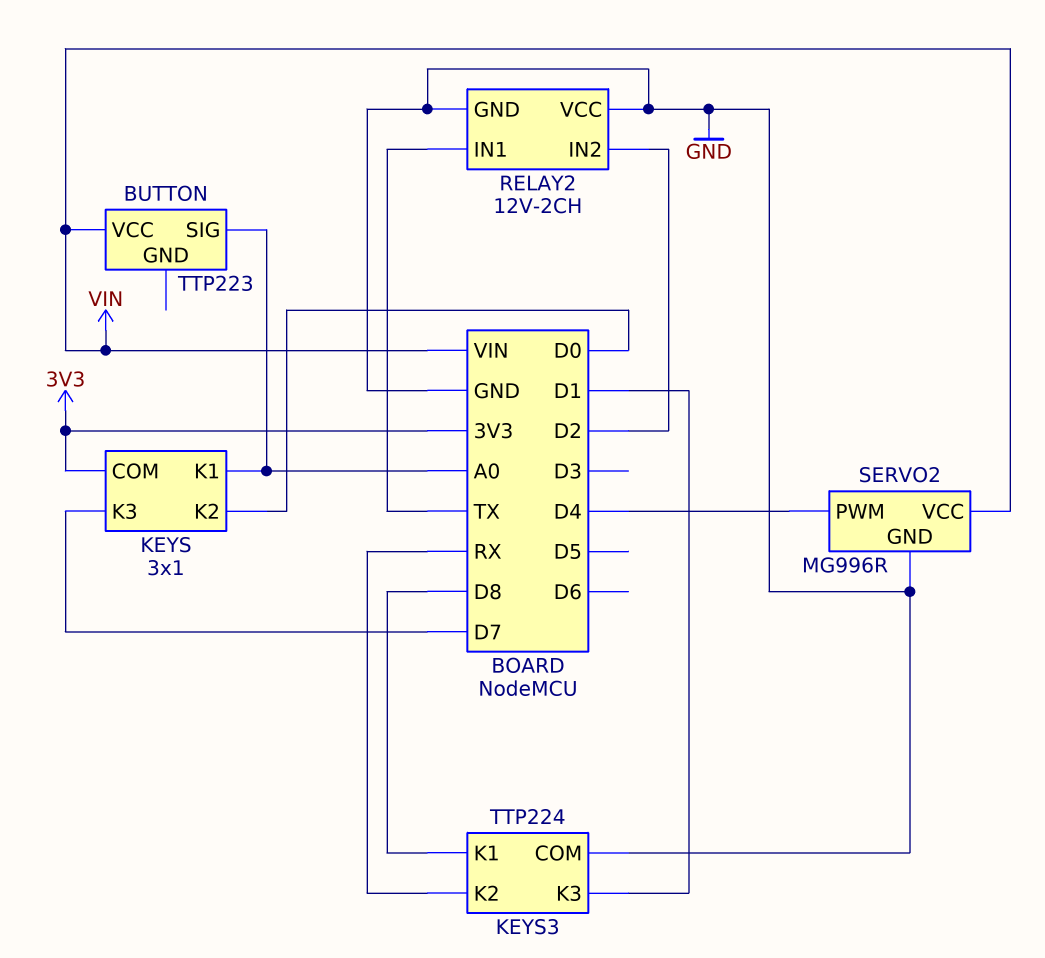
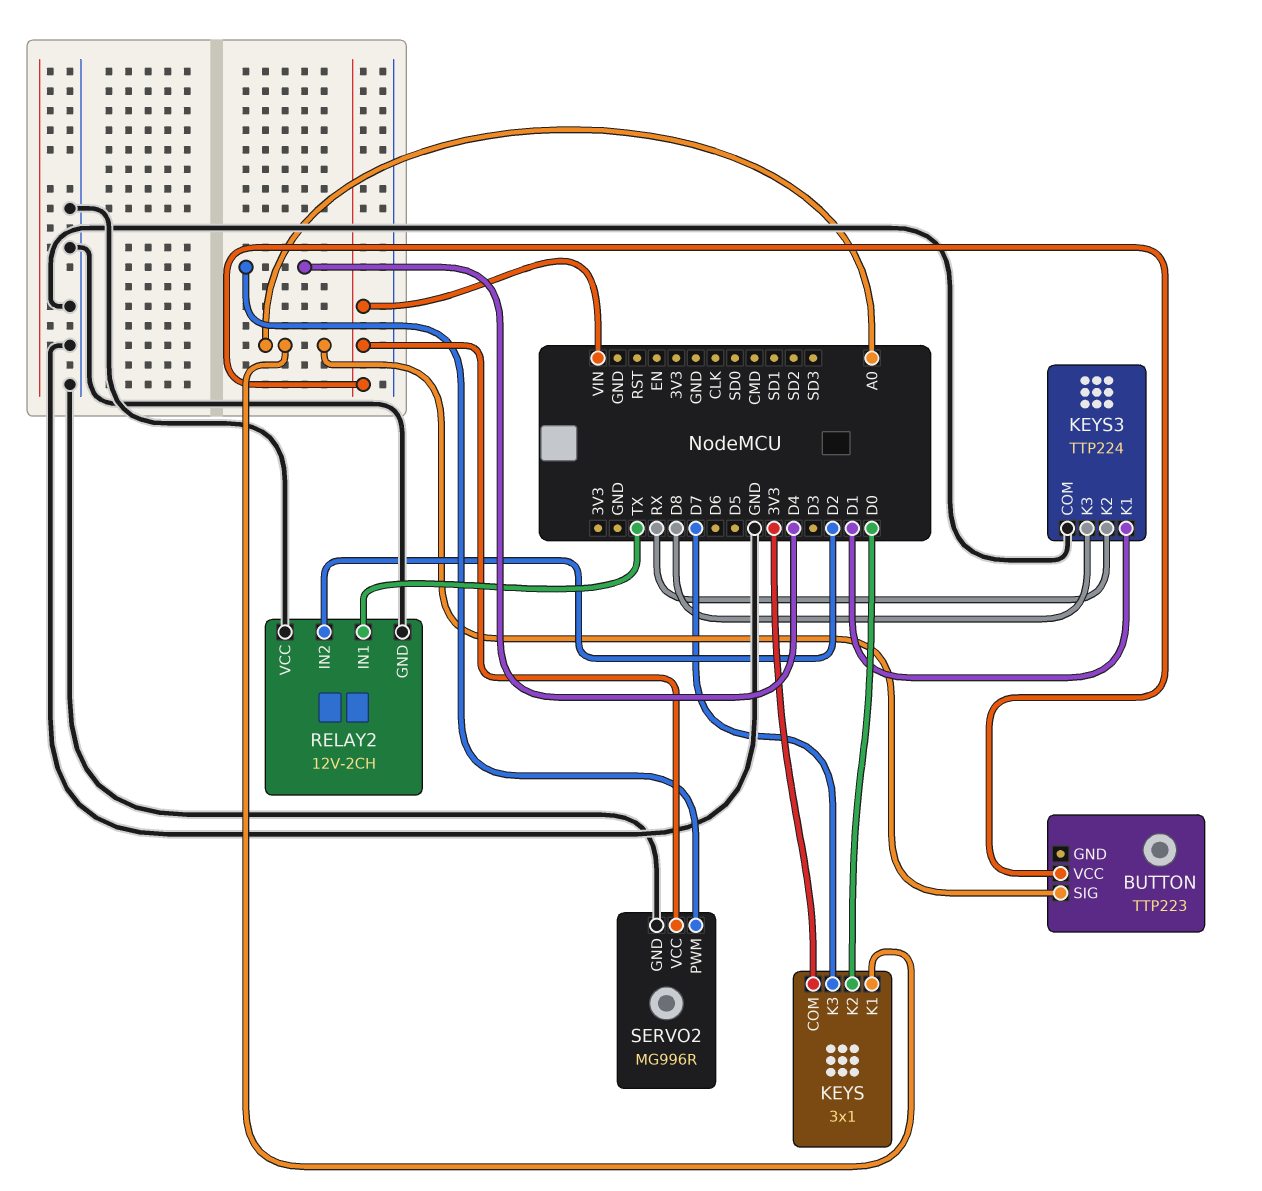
KEYS3 pin K1: D8 -> D1
KEYS3 pin K3: D1 -> D8

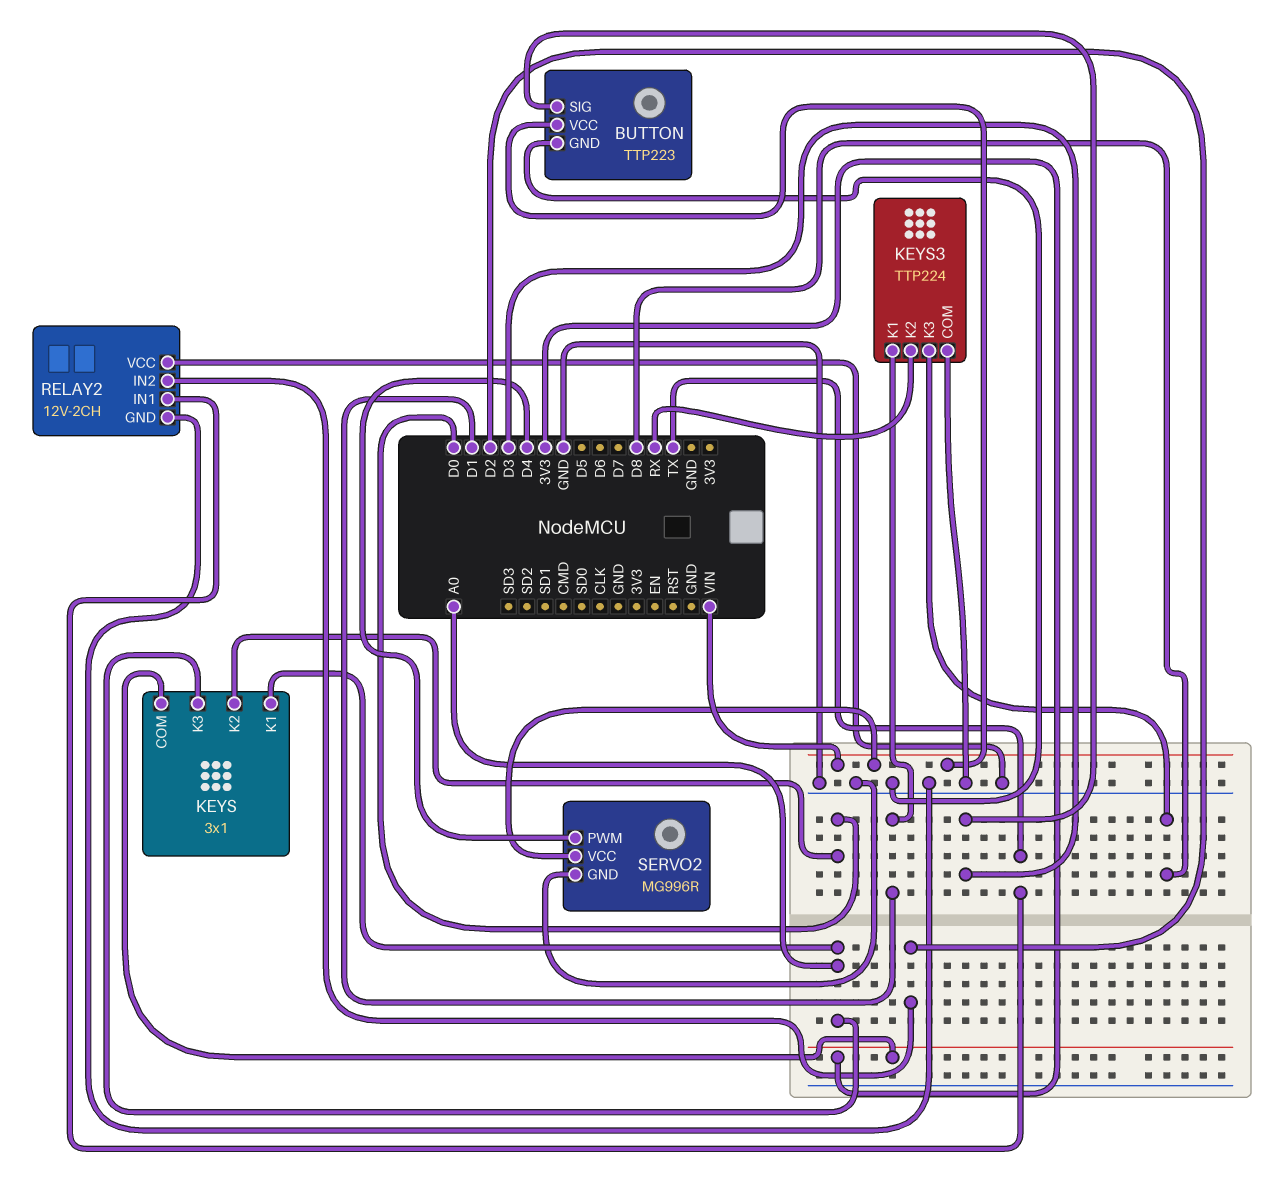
BUTTON pin GND: none -> GND
BUTTON pin SIG: A0 -> D3
KEYS pin K3: D7 -> A0

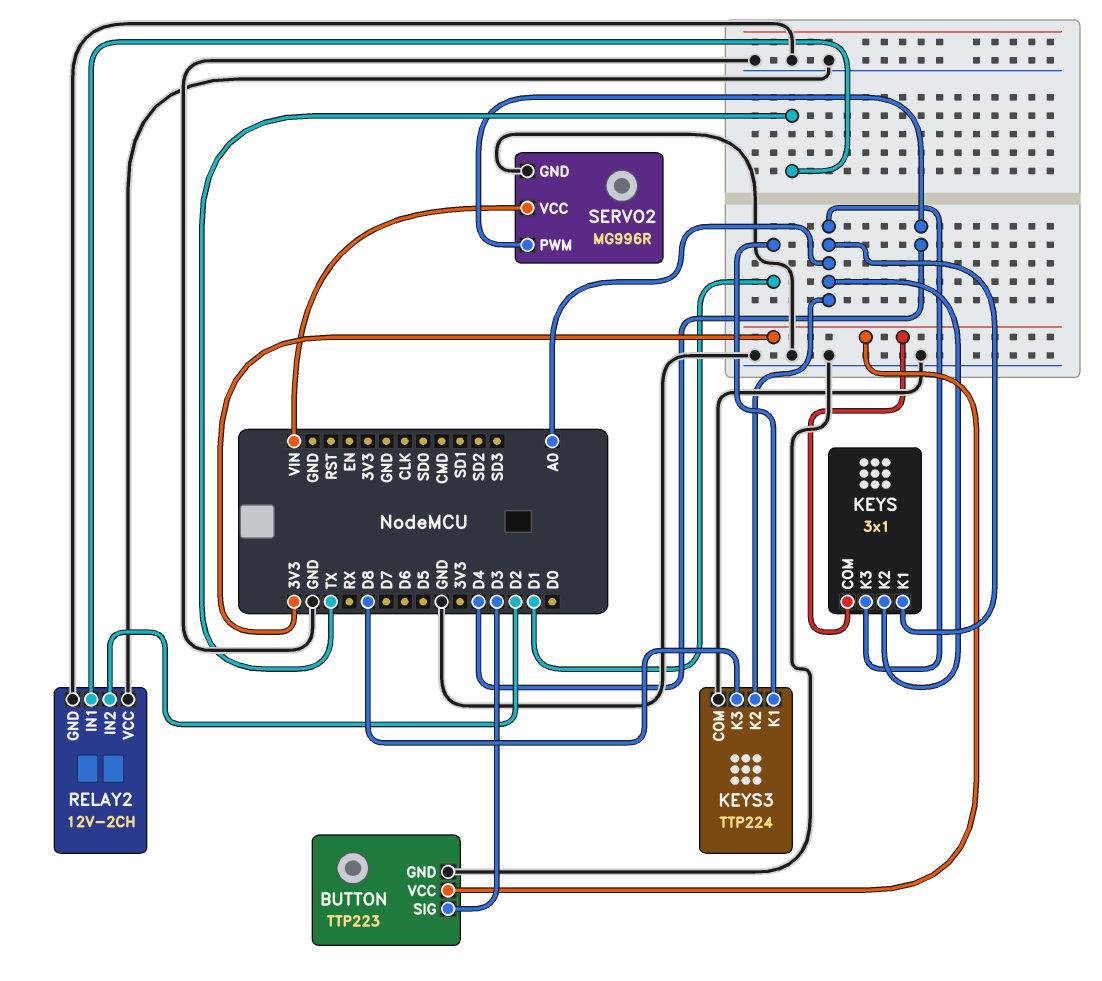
BUTTON pin VCC: VIN -> 3V3
KEYS pin K2: D0 -> A0
KEYS3 pin K2: RX -> A0

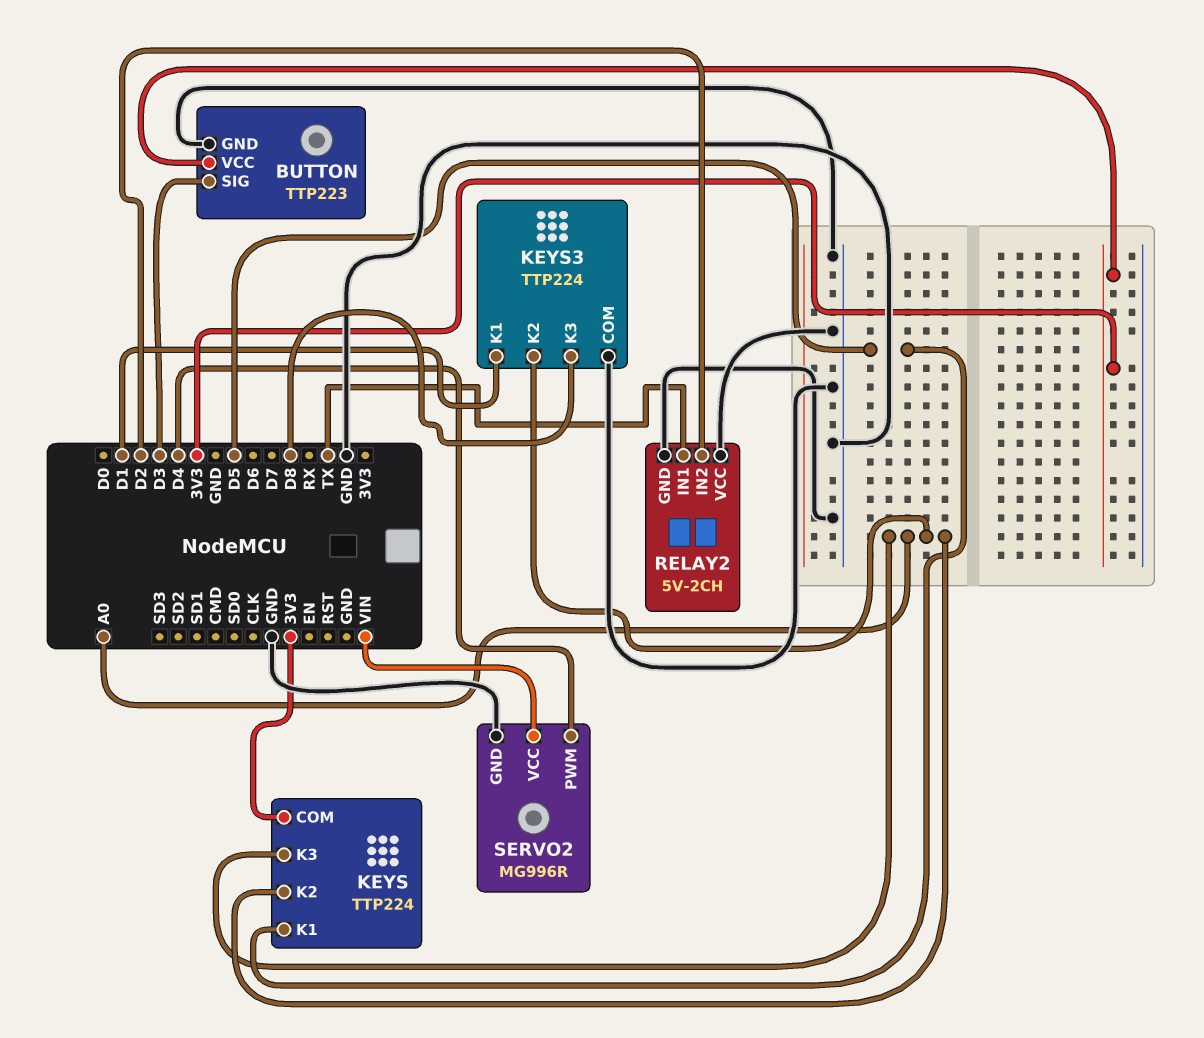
KEYS: 3x1 -> TTP224
KEYS pin K1: A0 -> D5
RELAY2: 12V-2CH -> 5V-2CH

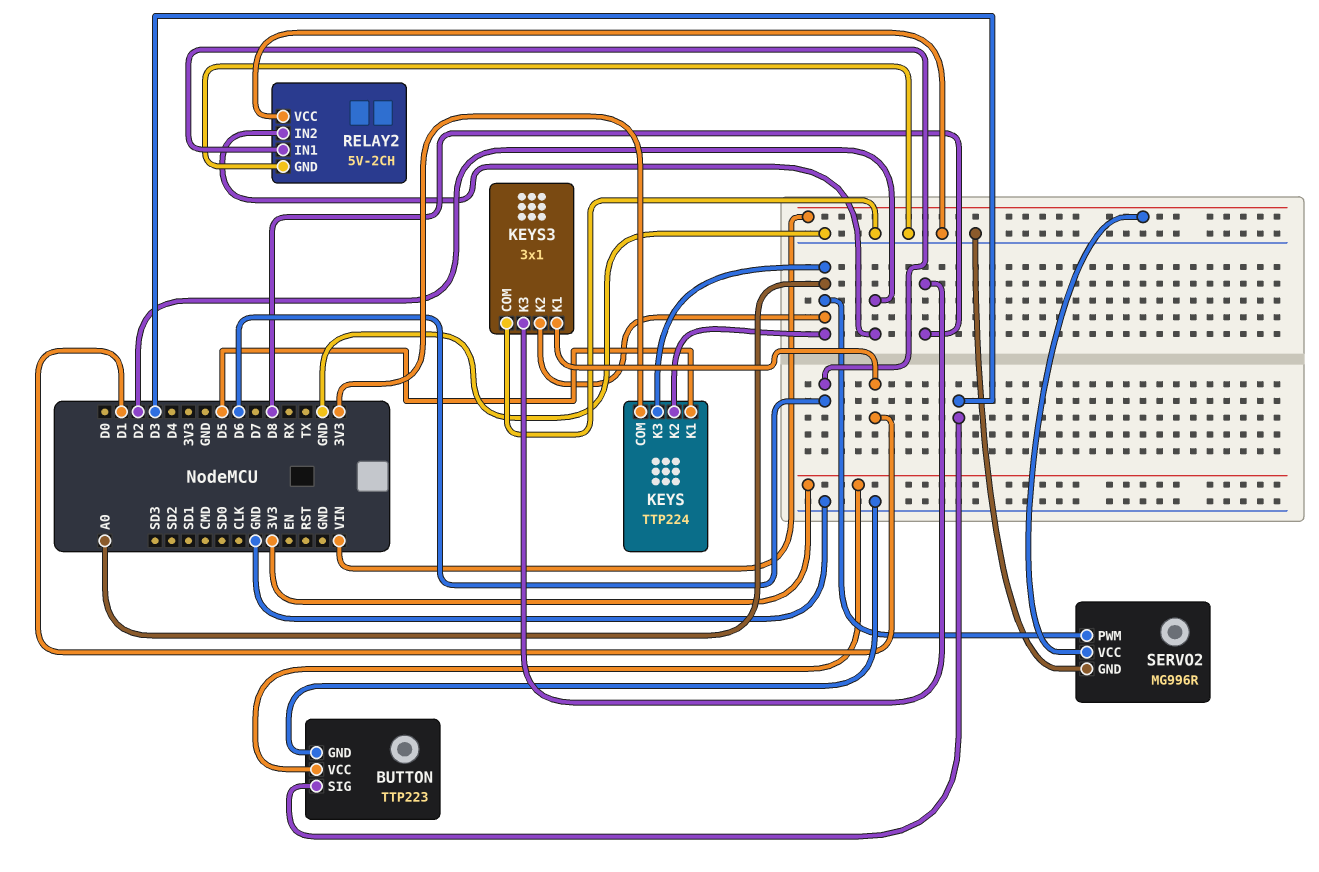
KEYS3: TTP224 -> 3x1
RELAY2 pin IN1: TX -> D6
SERVO2 pin PWM: D4 -> A0

